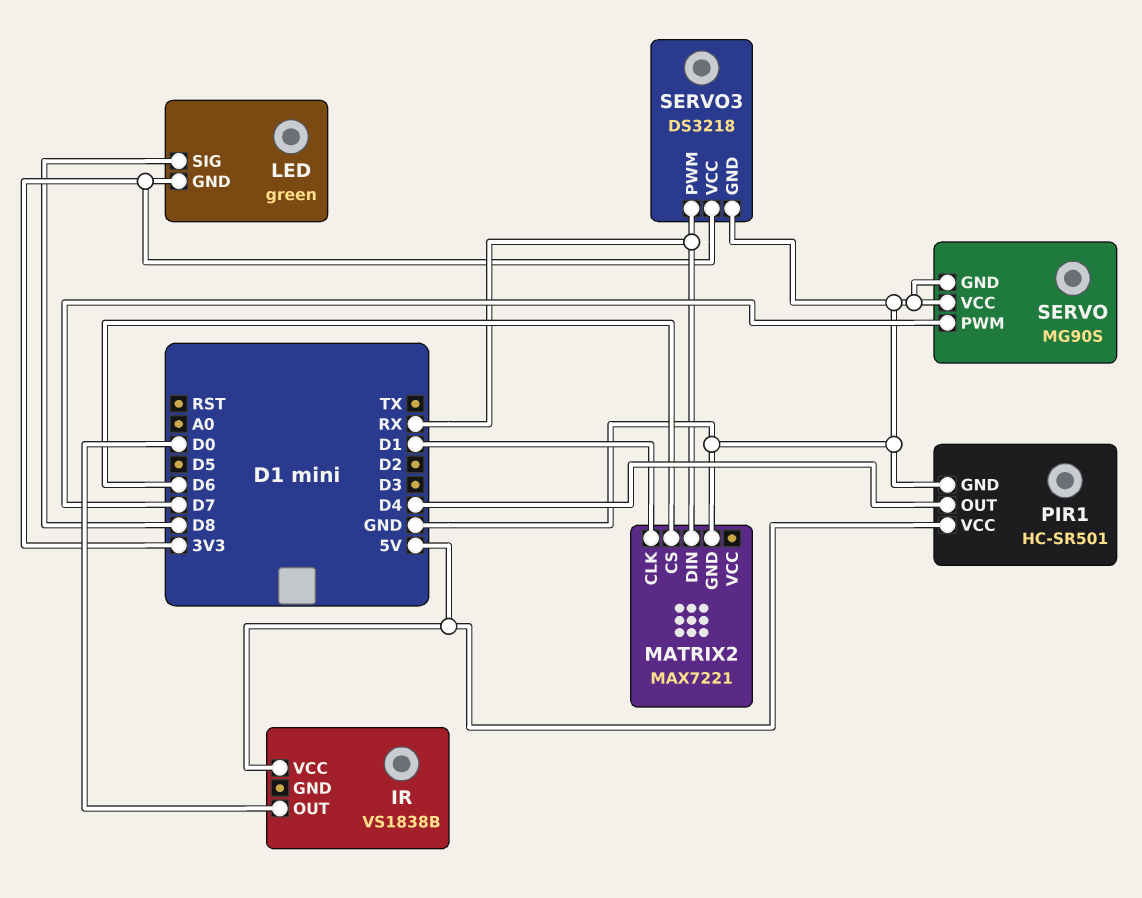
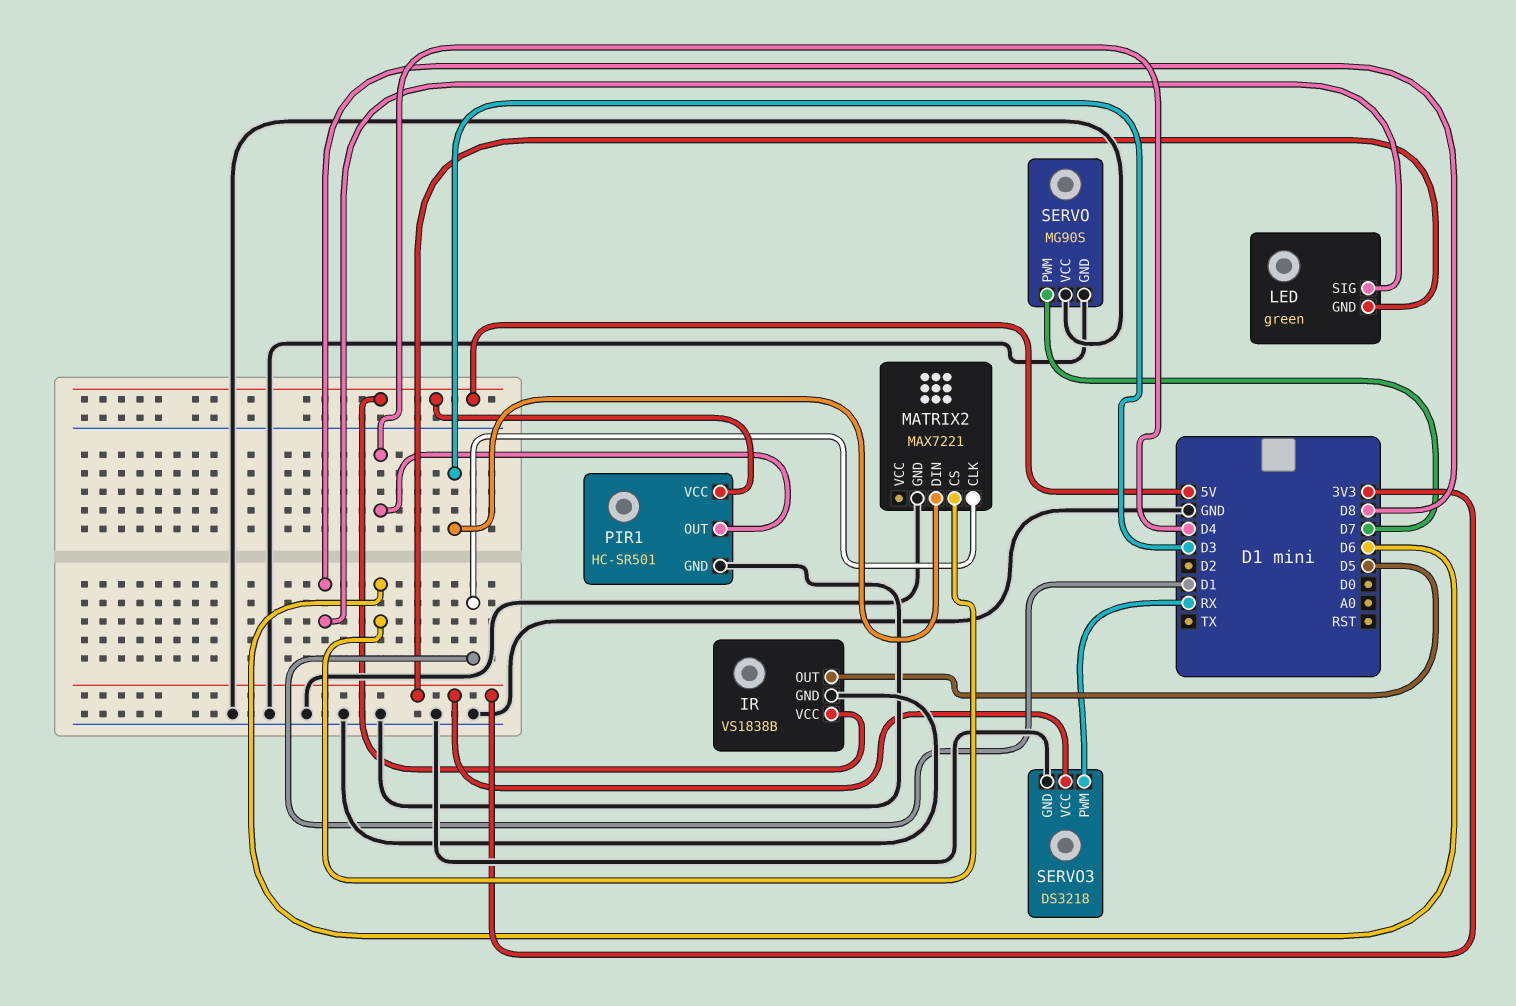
IR pin GND: none -> GND
IR pin OUT: D0 -> D5
MATRIX2 pin DIN: RX -> D3

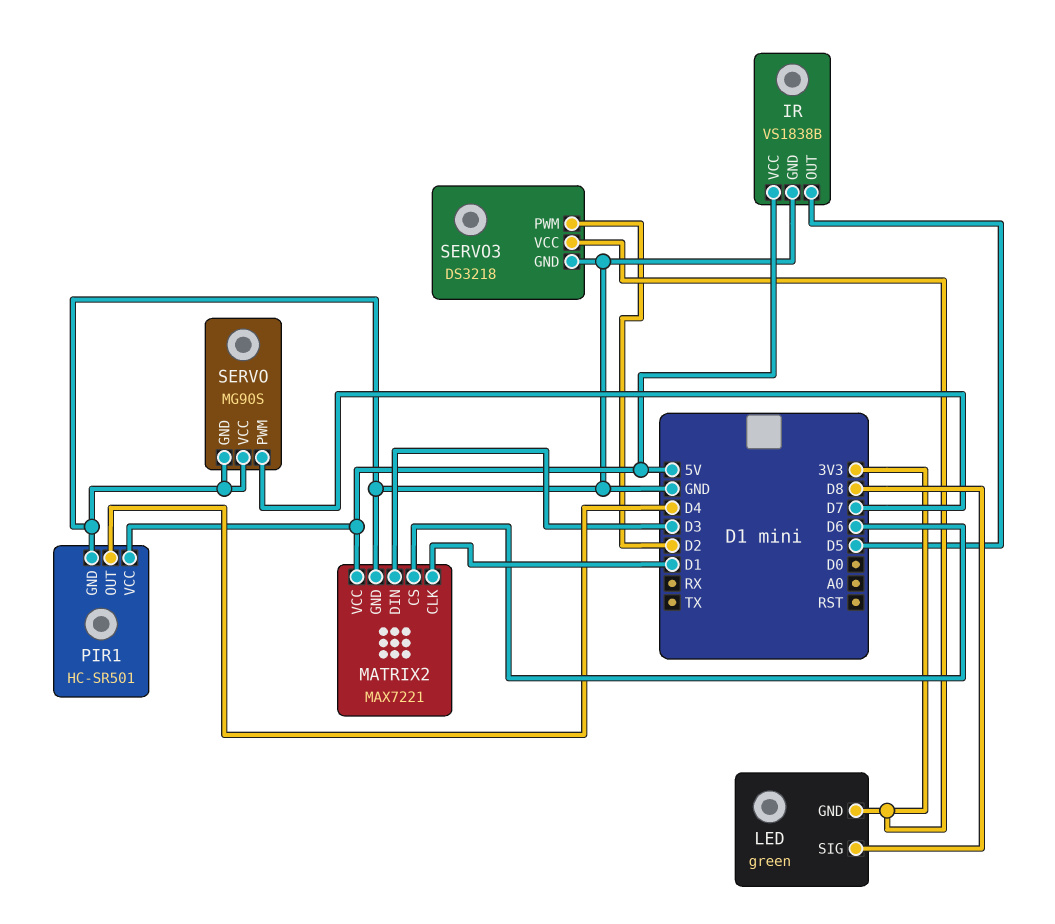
MATRIX2 pin VCC: none -> 5V
SERVO3 pin PWM: RX -> D2

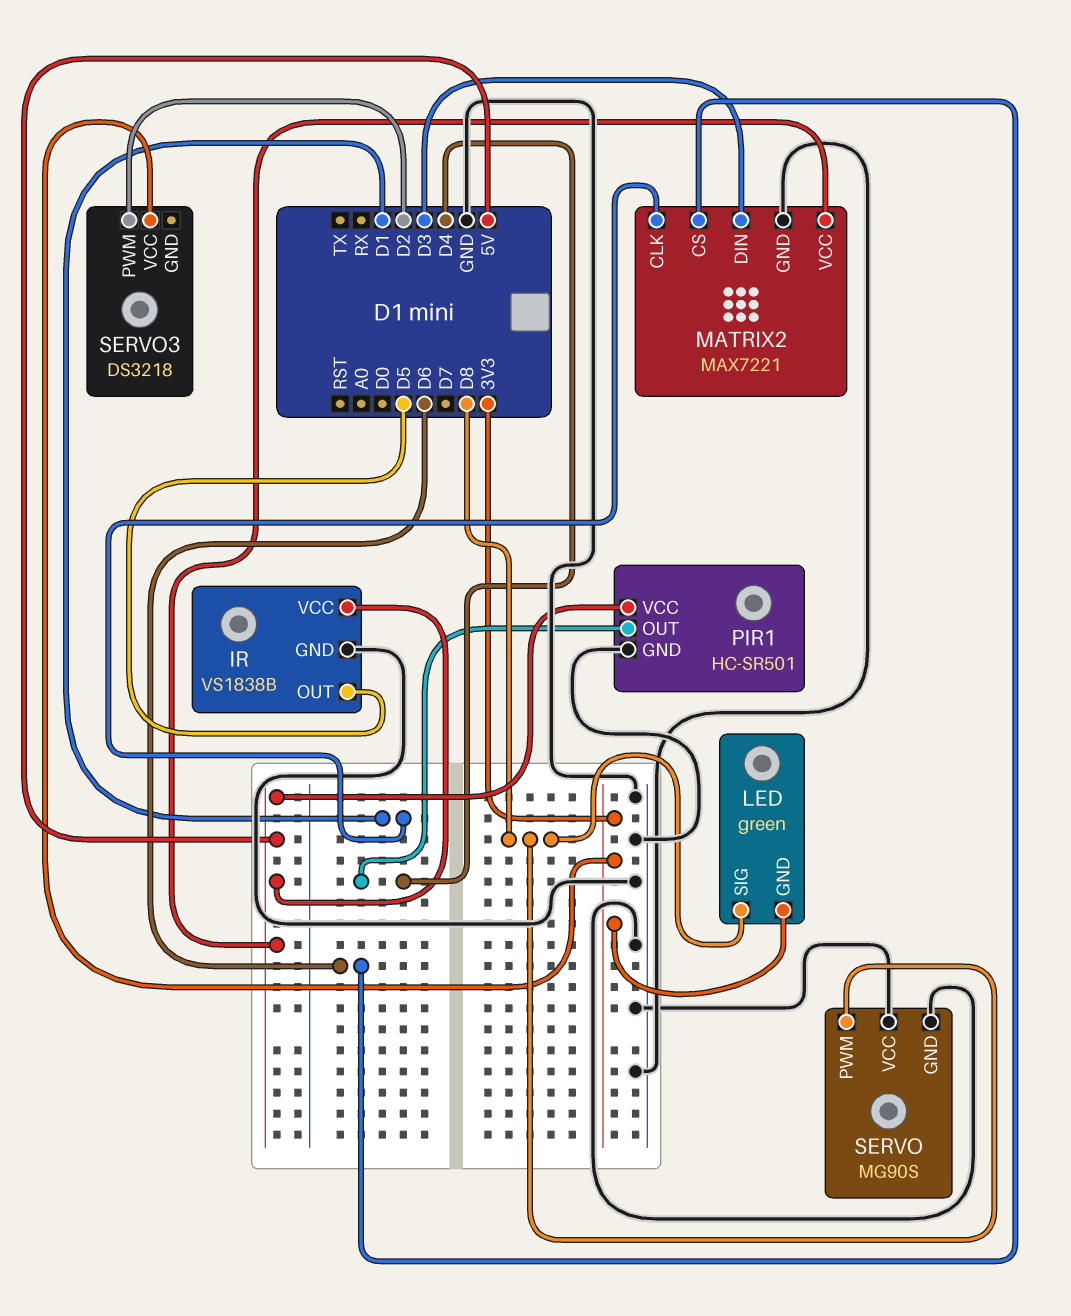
SERVO pin PWM: D7 -> D8
SERVO3 pin GND: GND -> none

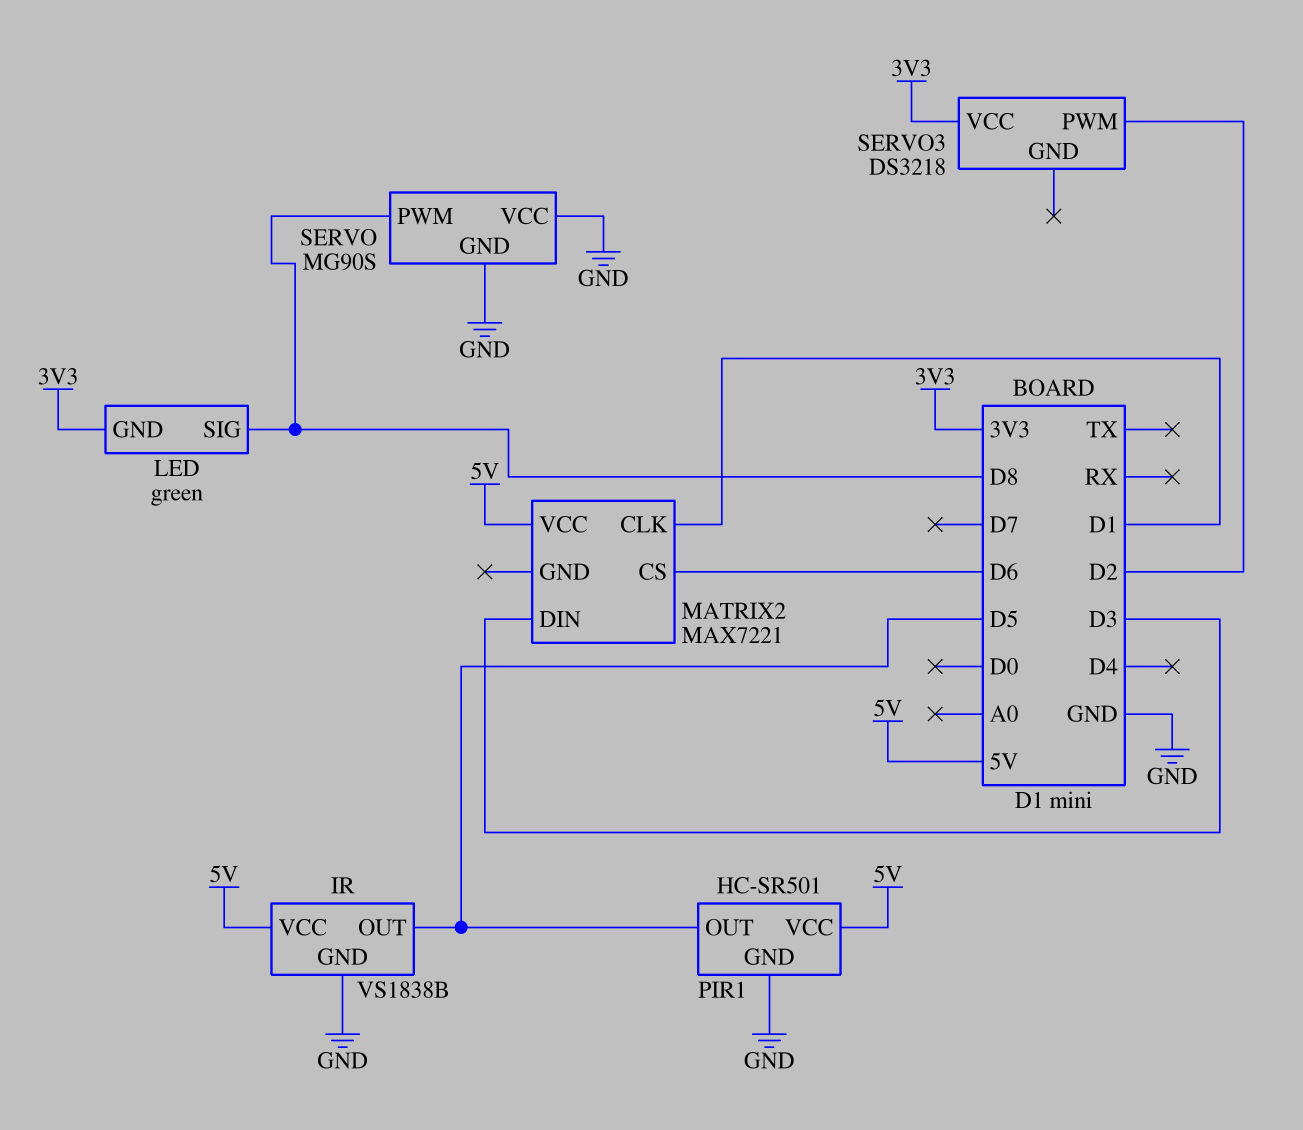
MATRIX2 pin GND: GND -> none
PIR1 pin OUT: D4 -> D5

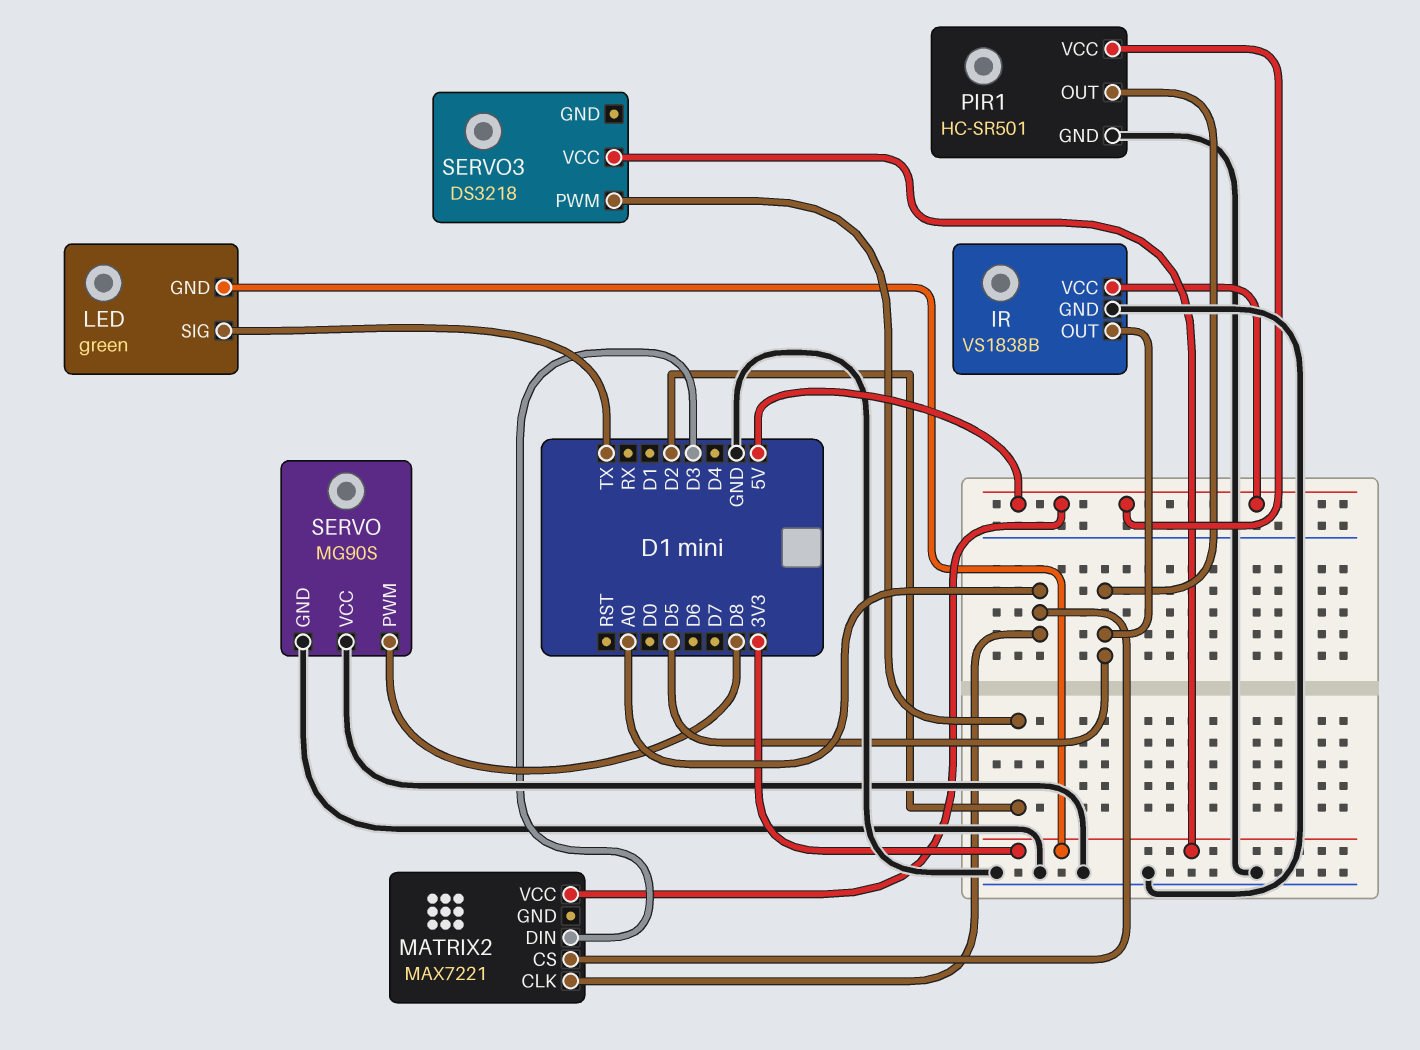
LED pin SIG: D8 -> TX
MATRIX2 pin CLK: D1 -> A0
MATRIX2 pin CS: D6 -> A0

